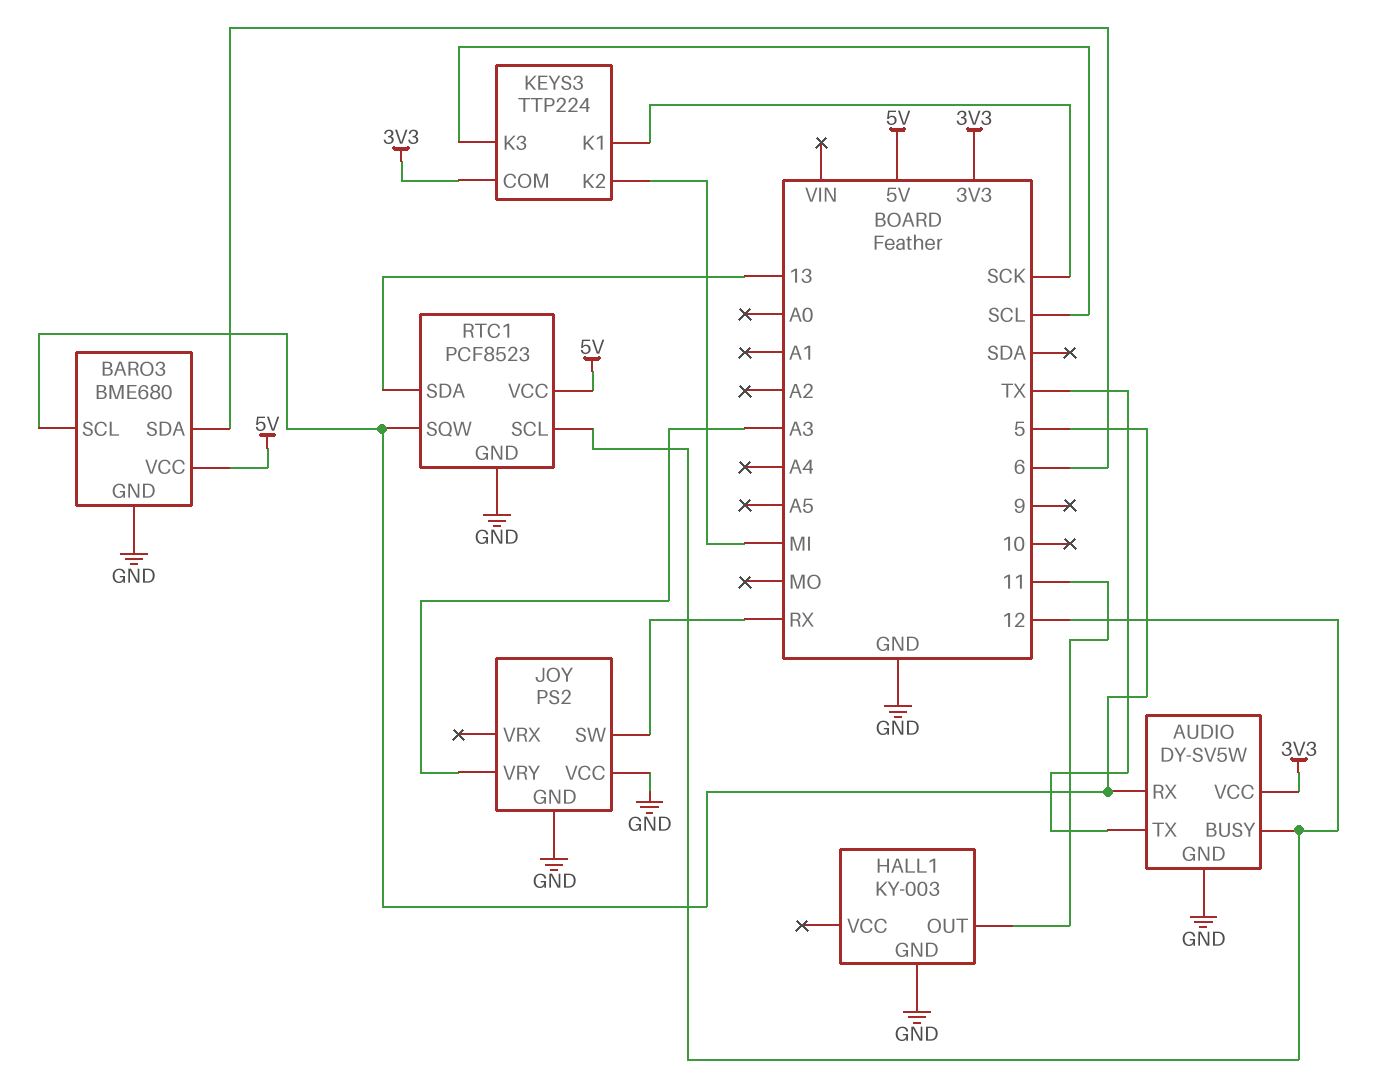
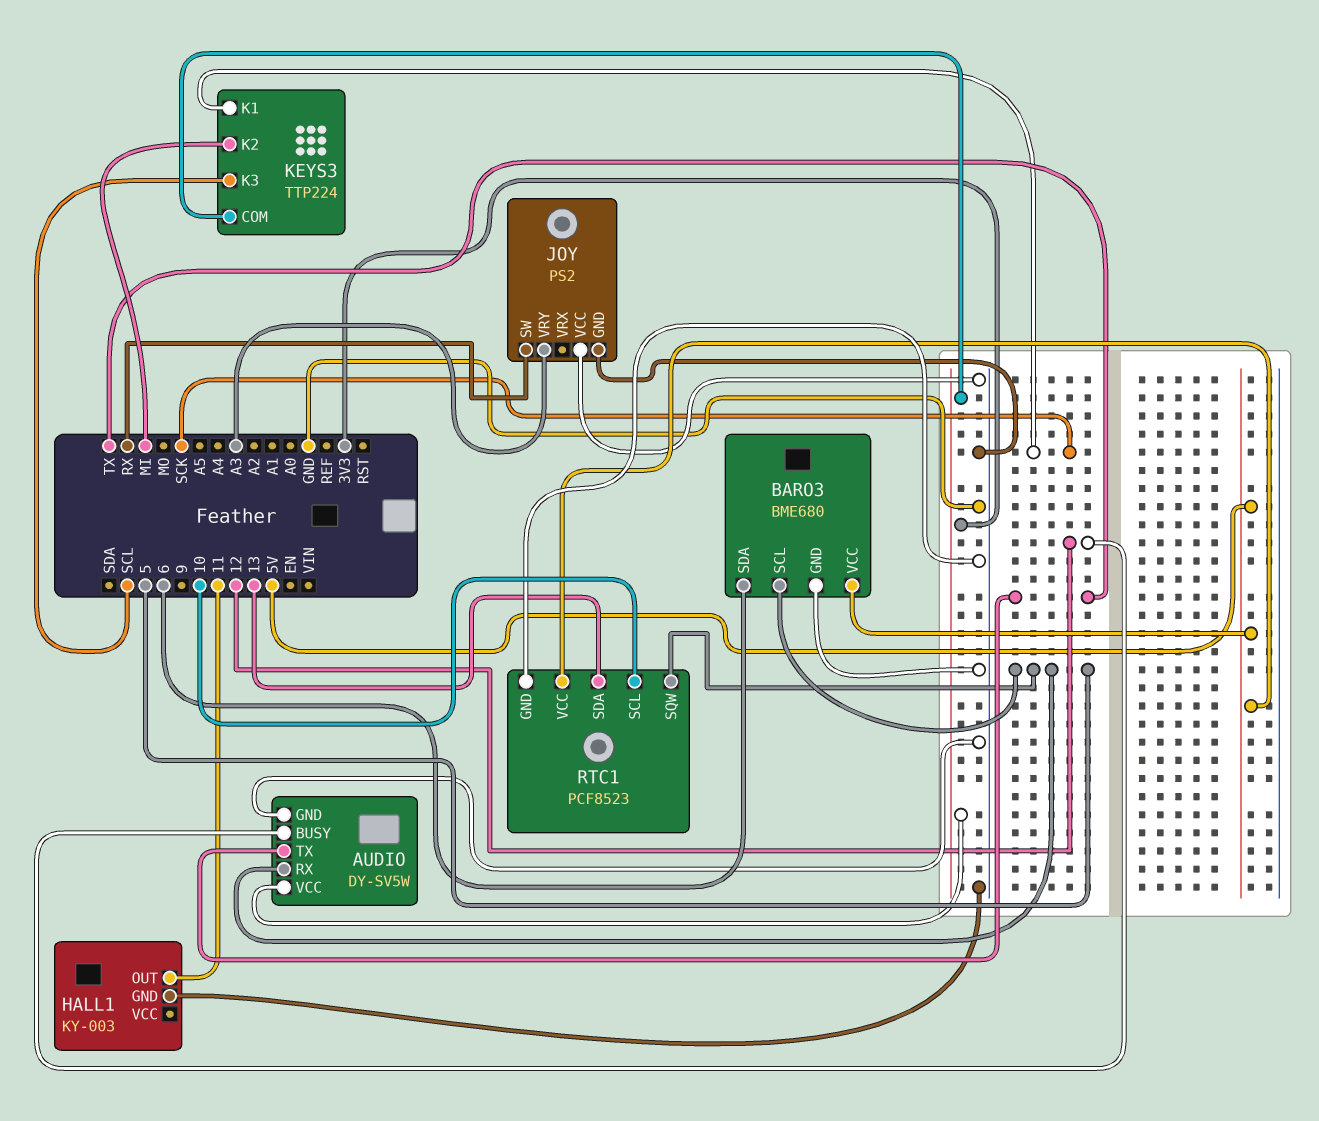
RTC1 pin SCL: 12 -> 10

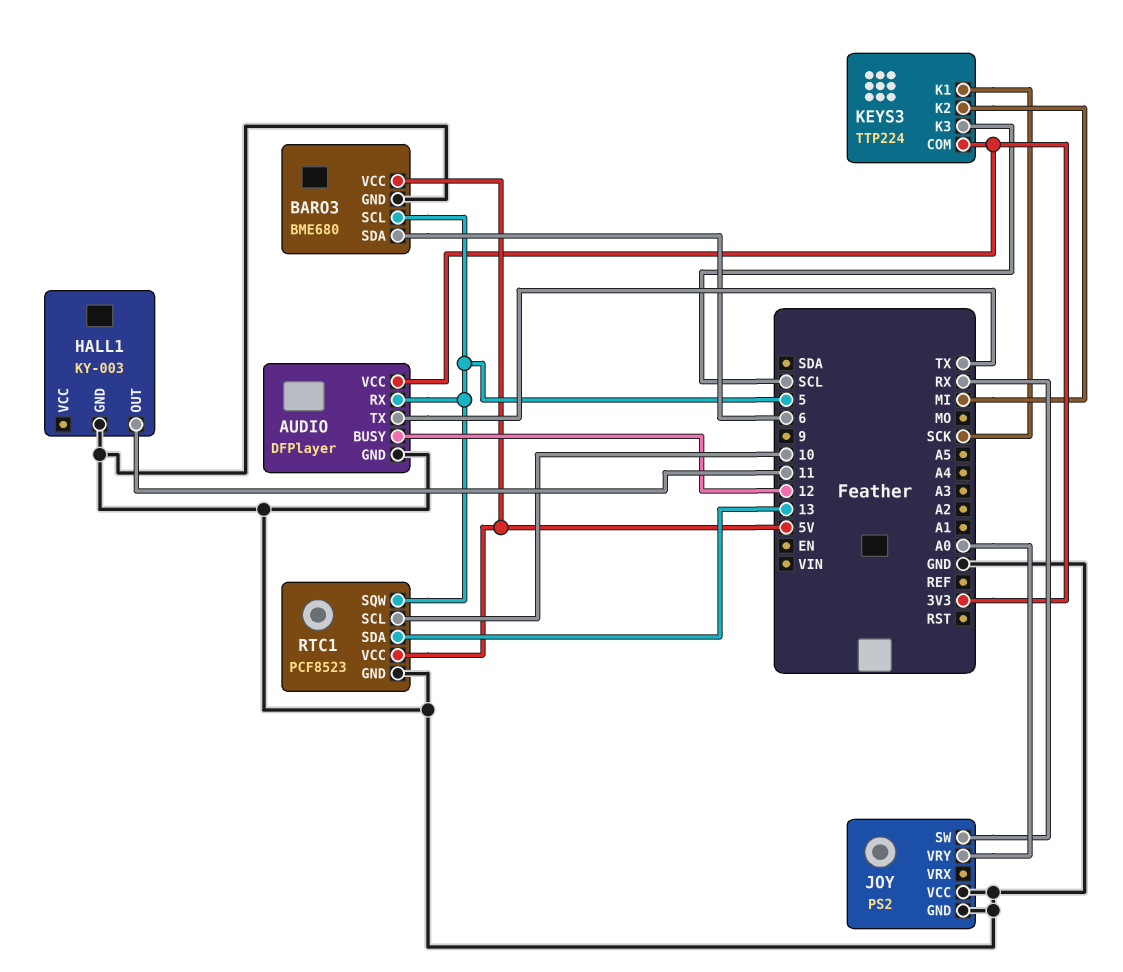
AUDIO: DY-SV5W -> DFPlayer
JOY pin VRY: A3 -> A0

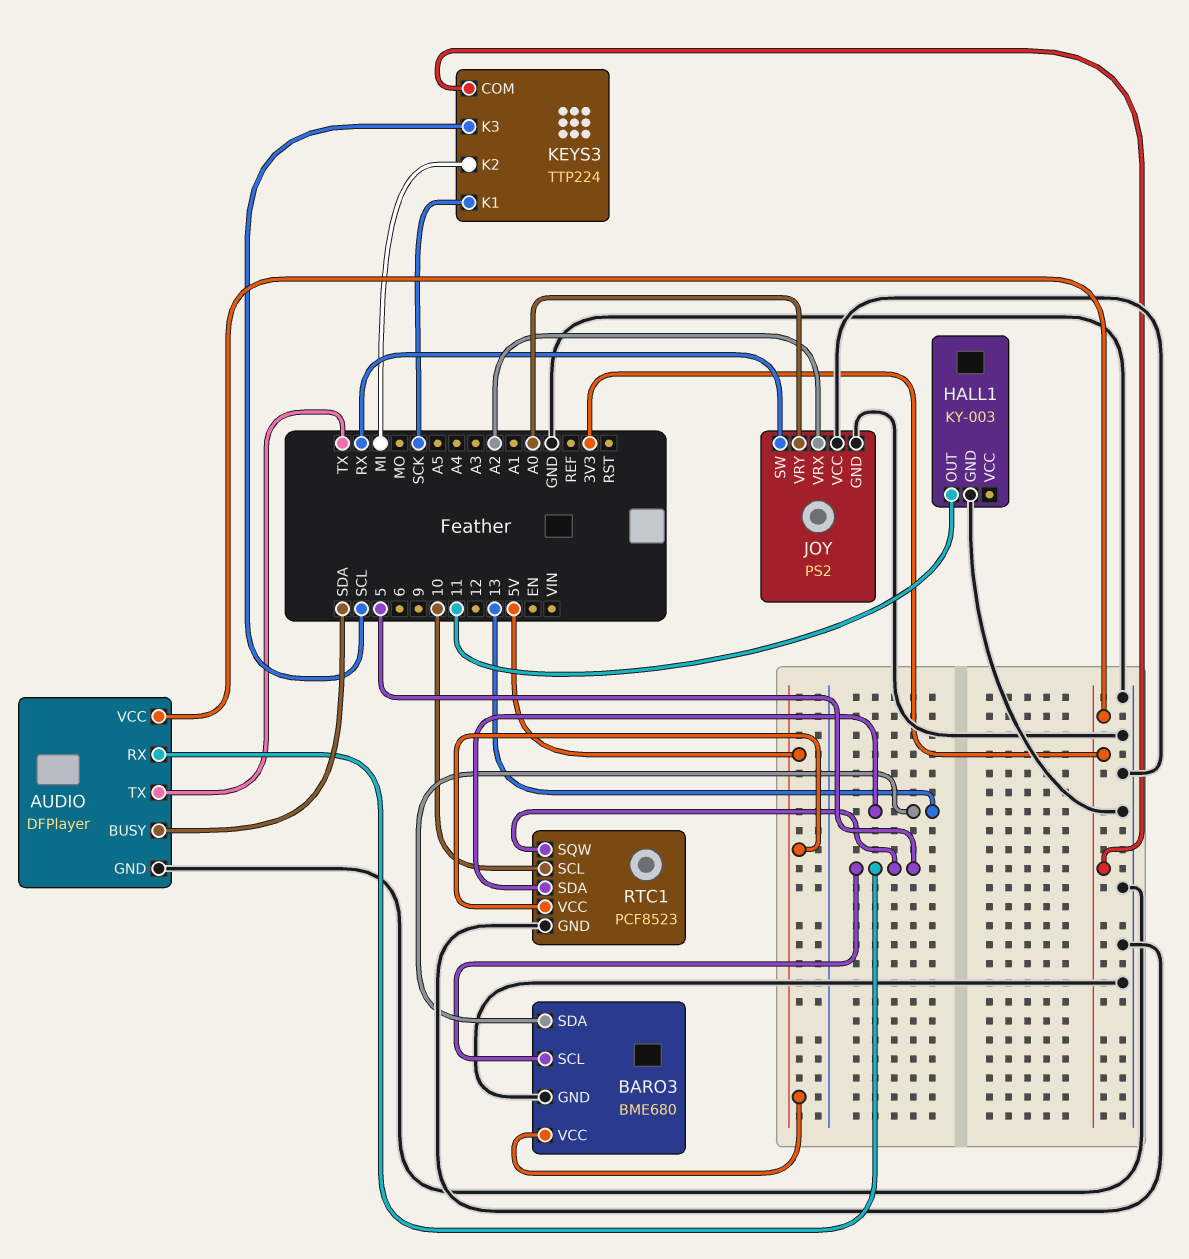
AUDIO pin BUSY: 12 -> SDA
BARO3 pin SDA: 6 -> 13
JOY pin VRX: none -> A2

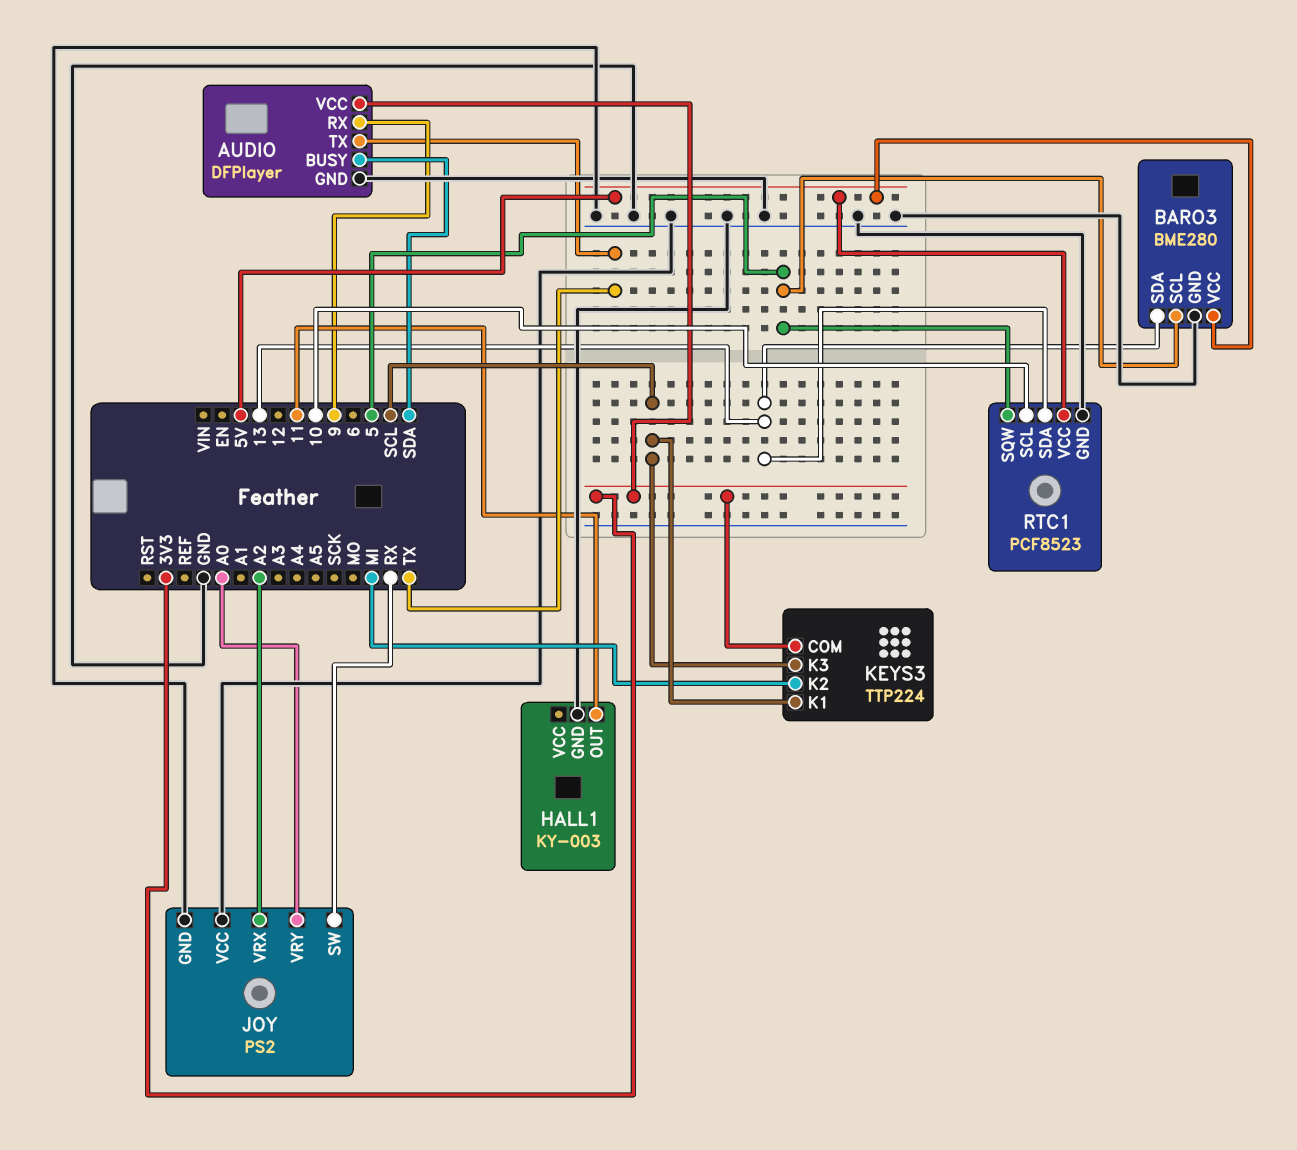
AUDIO pin RX: 5 -> 9
BARO3: BME680 -> BME280
KEYS3 pin K1: SCK -> SCL

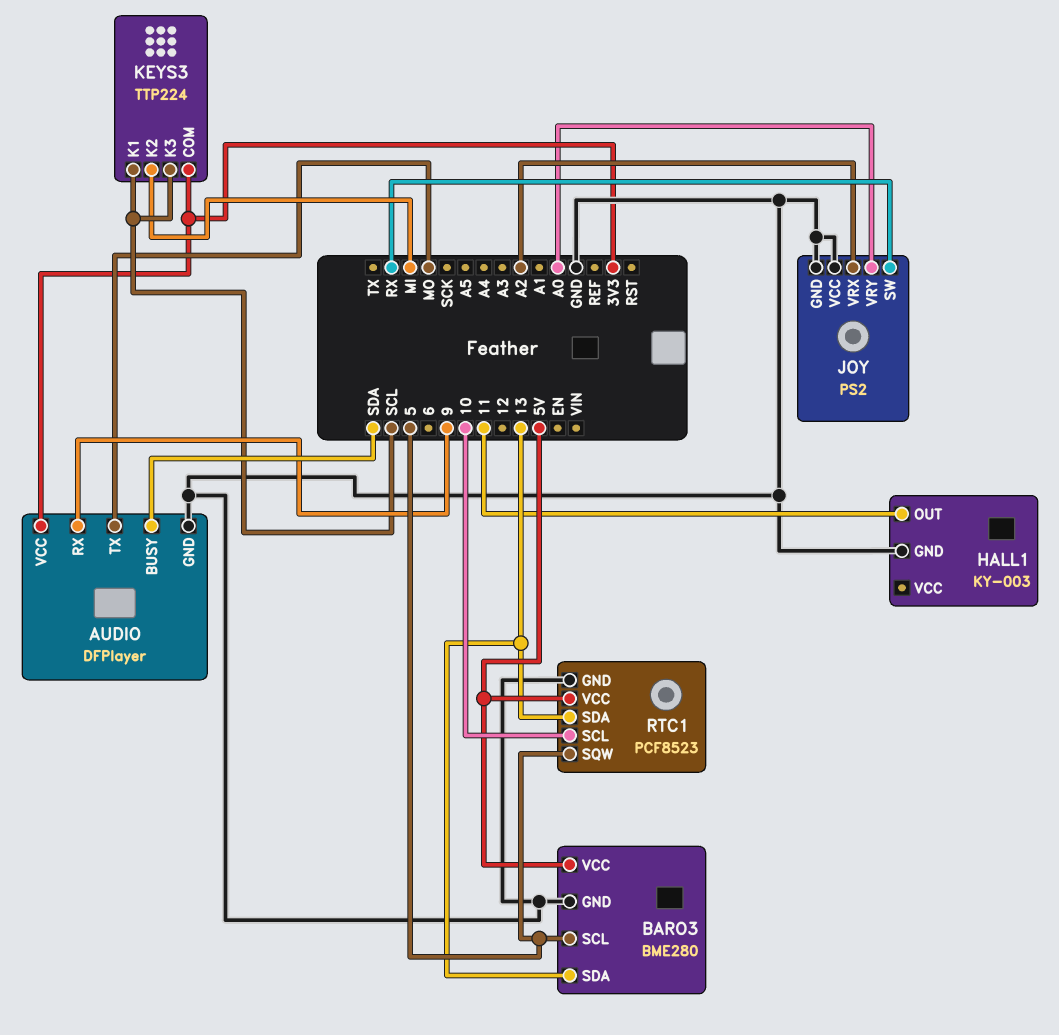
AUDIO pin TX: TX -> MO

